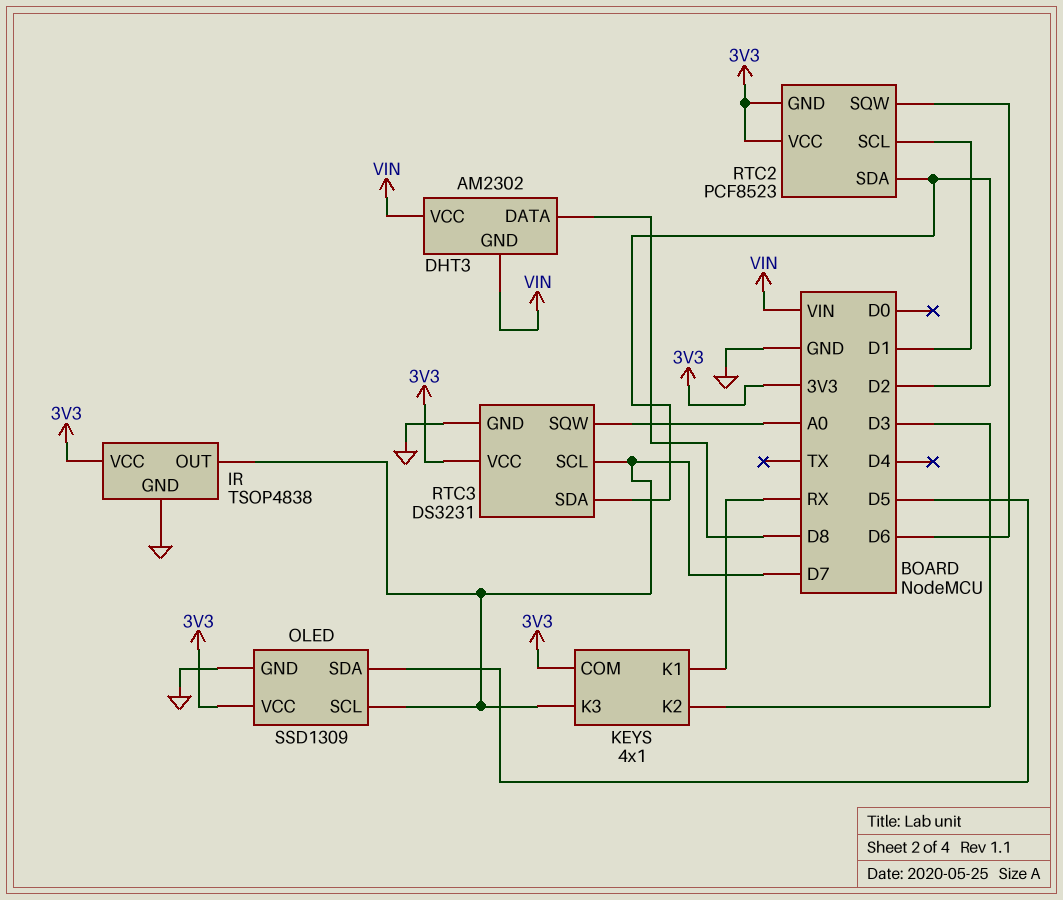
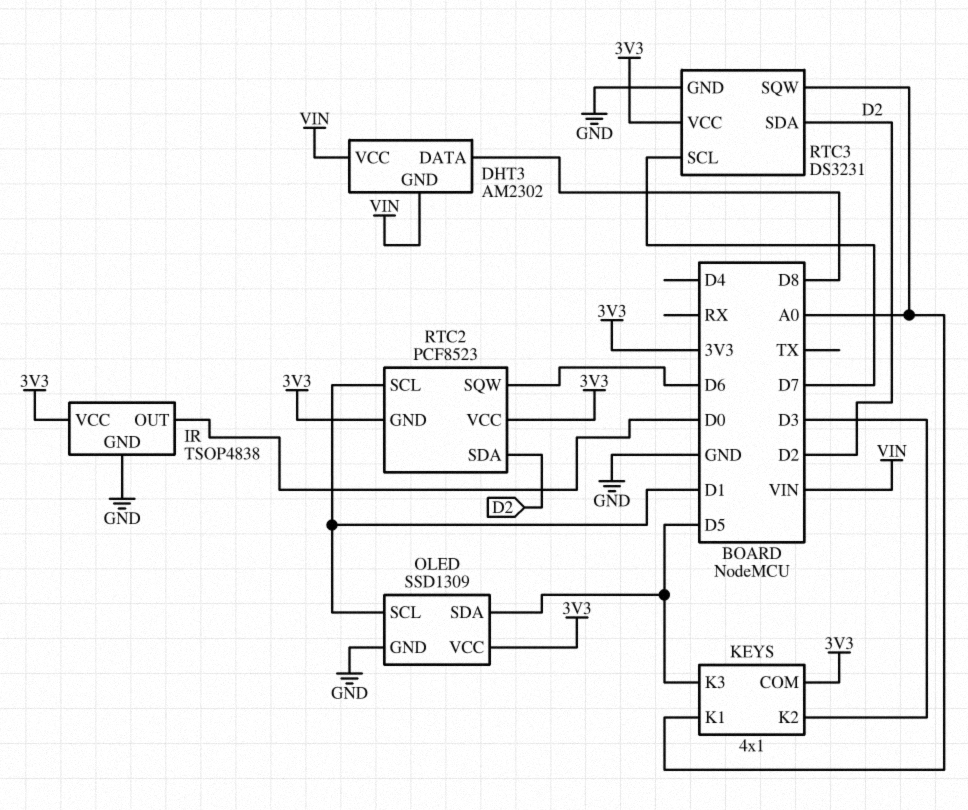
IR pin OUT: D7 -> D0
KEYS pin K1: RX -> A0
KEYS pin K3: D7 -> D5
OLED pin SCL: D7 -> D1

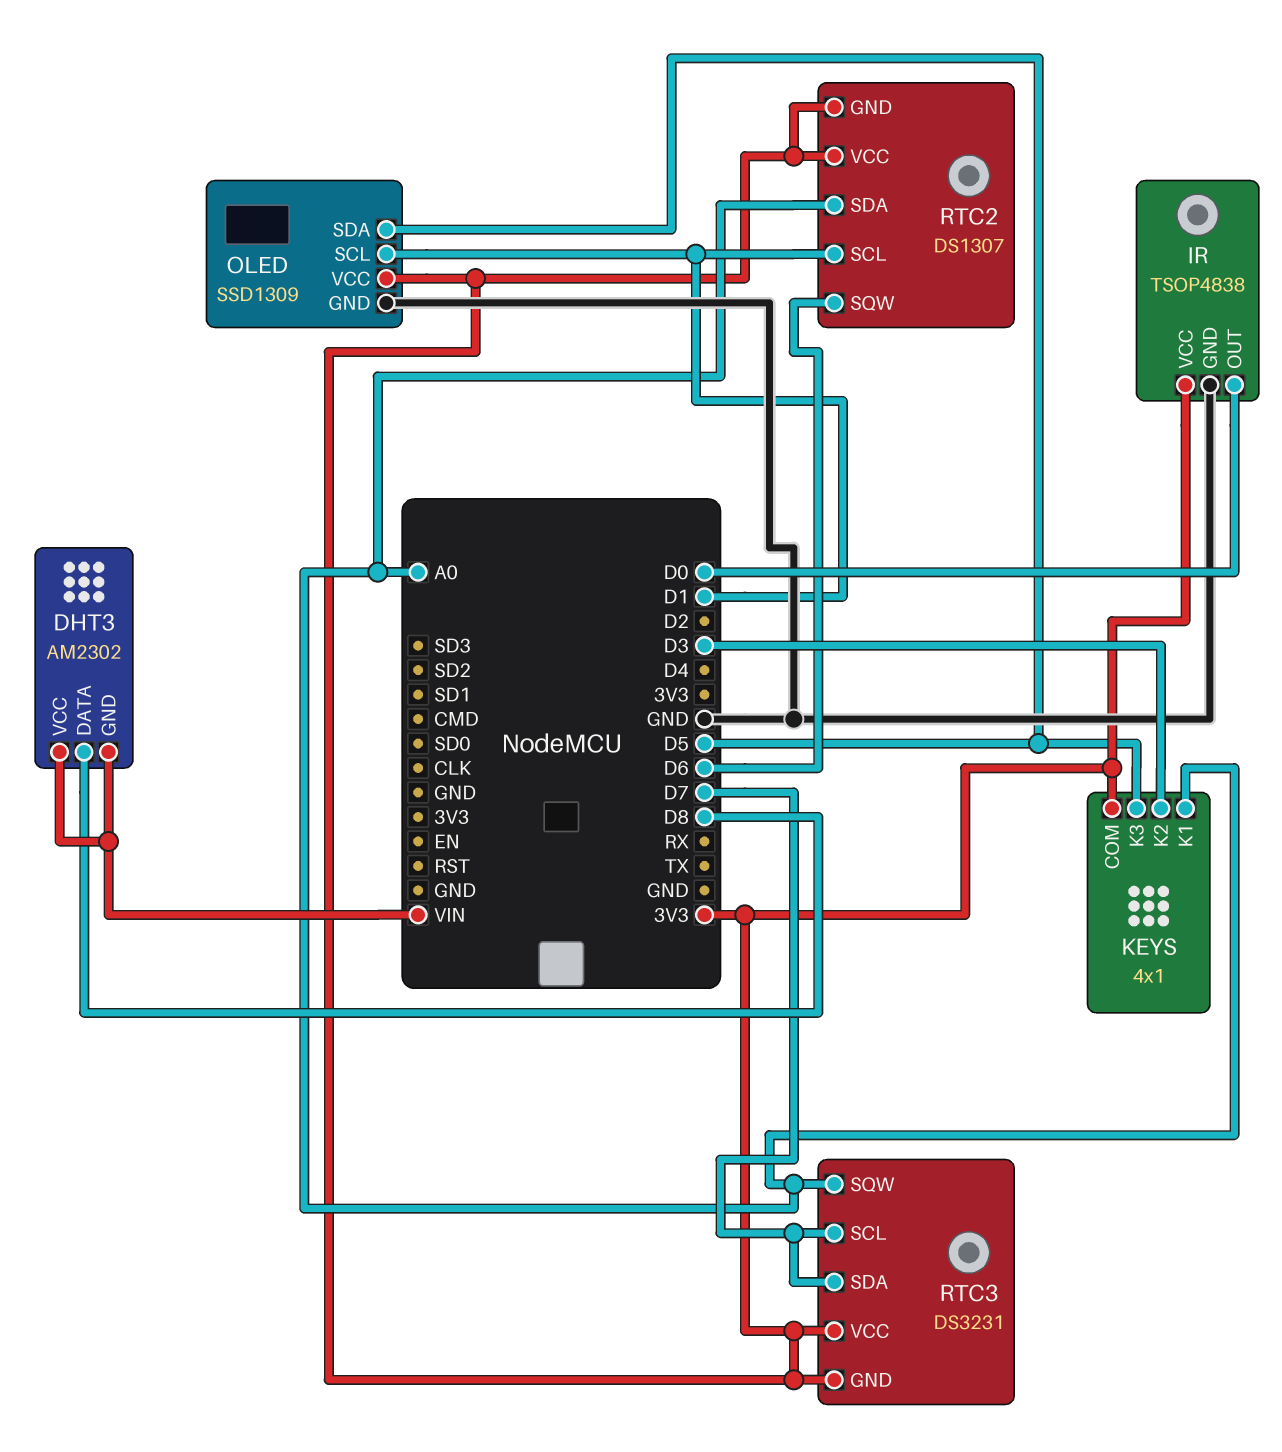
RTC2: PCF8523 -> DS1307
RTC2 pin SDA: D2 -> A0
RTC3 pin GND: GND -> 3V3
RTC3 pin SDA: D2 -> D7

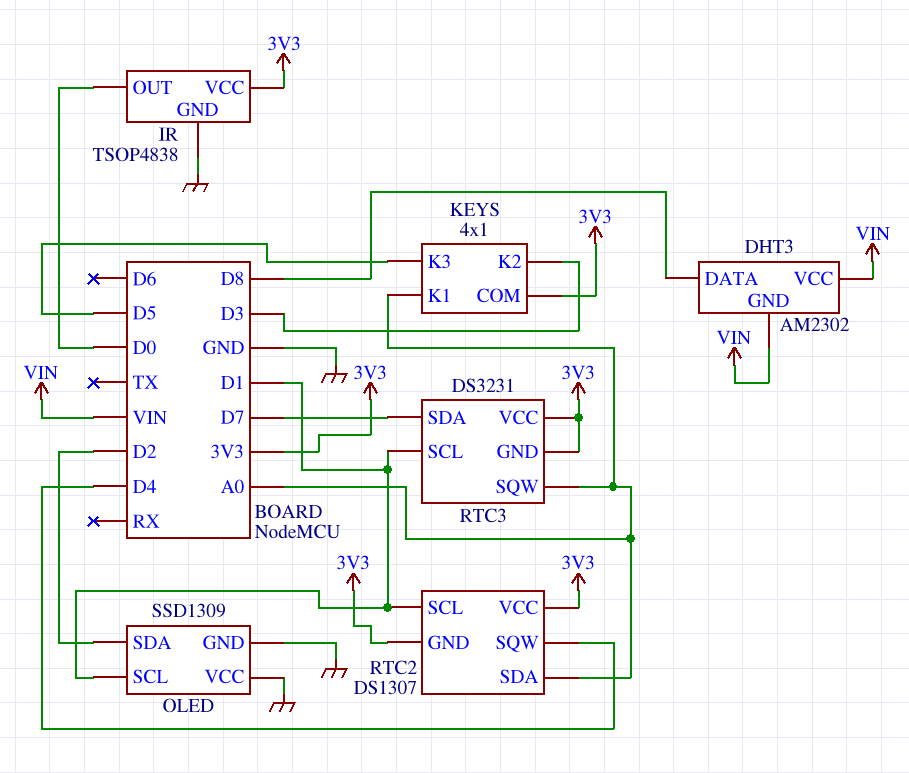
OLED pin SDA: D5 -> D2
OLED pin VCC: 3V3 -> GND
RTC2 pin SQW: D6 -> D4
RTC3 pin SCL: D7 -> D1

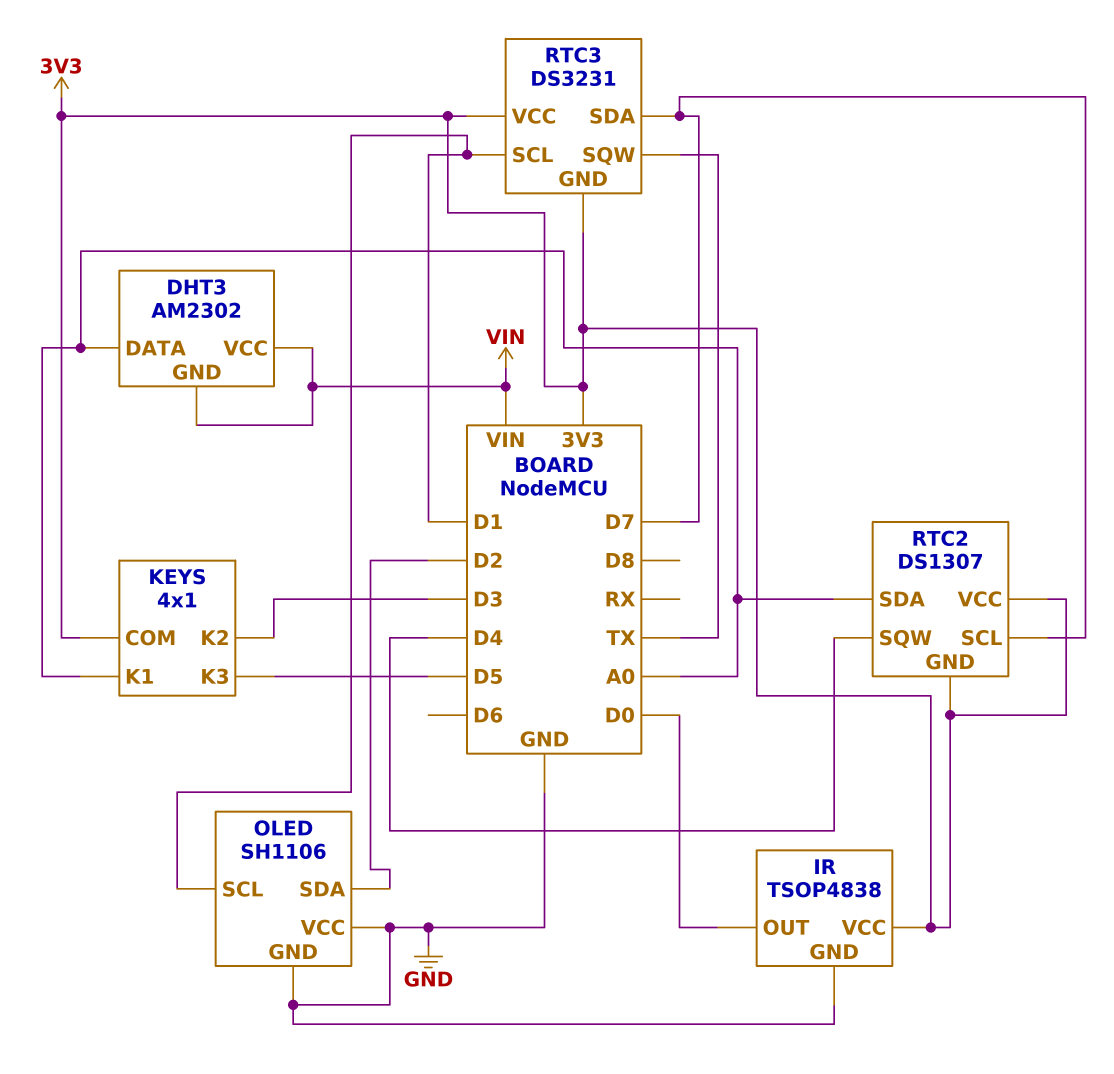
DHT3 pin DATA: D8 -> A0
OLED: SSD1309 -> SH1106
RTC2 pin SCL: D1 -> D7
RTC3 pin SQW: A0 -> TX

